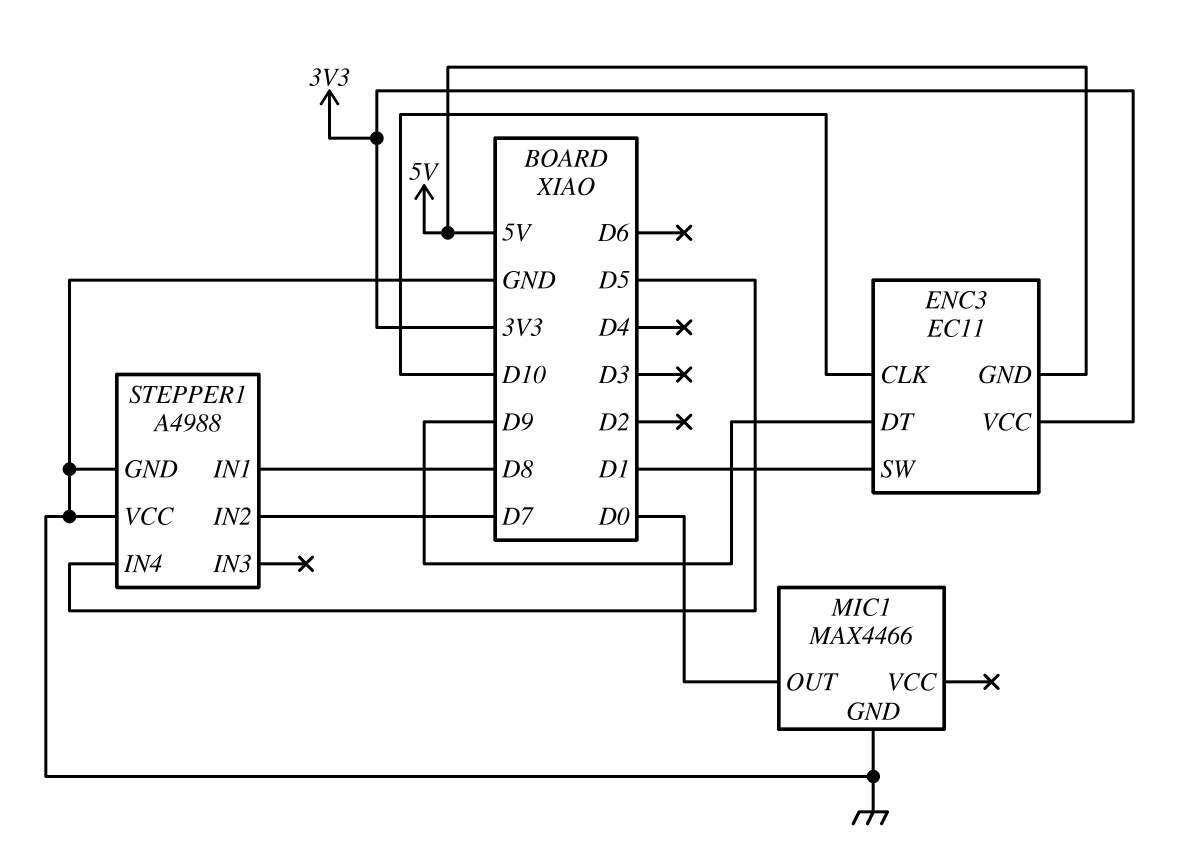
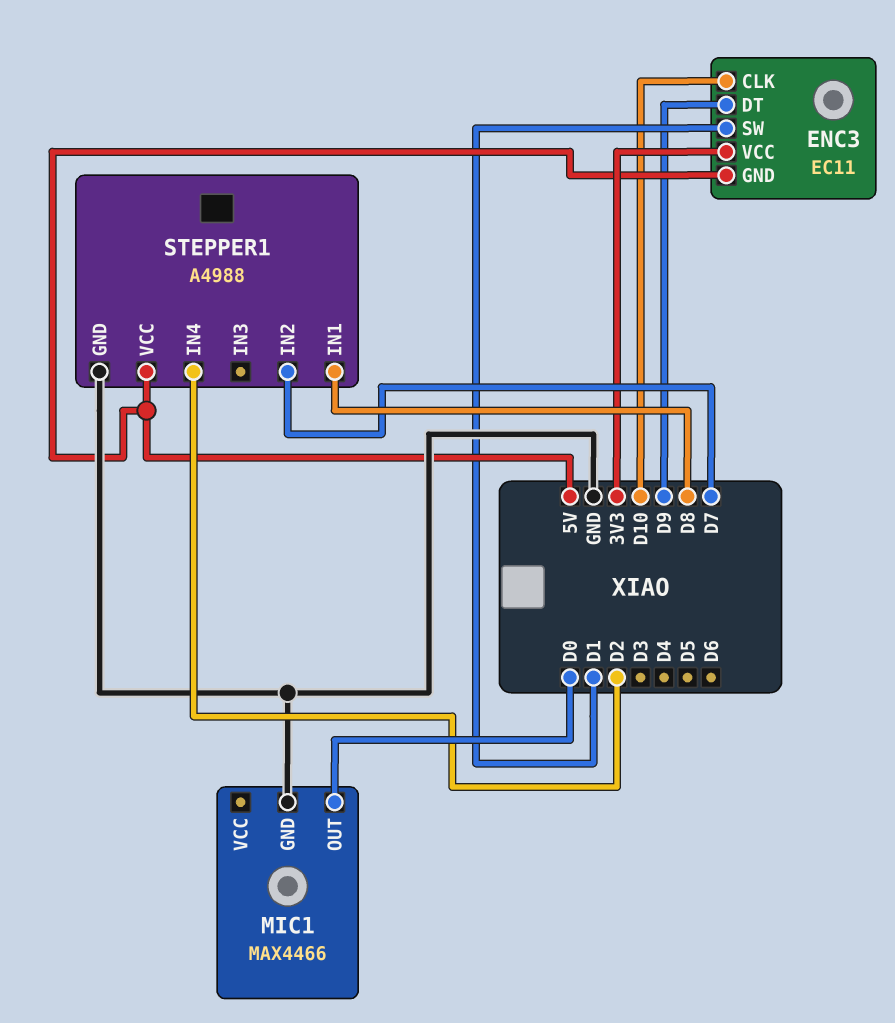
STEPPER1 pin IN4: D5 -> D2
STEPPER1 pin VCC: GND -> 5V

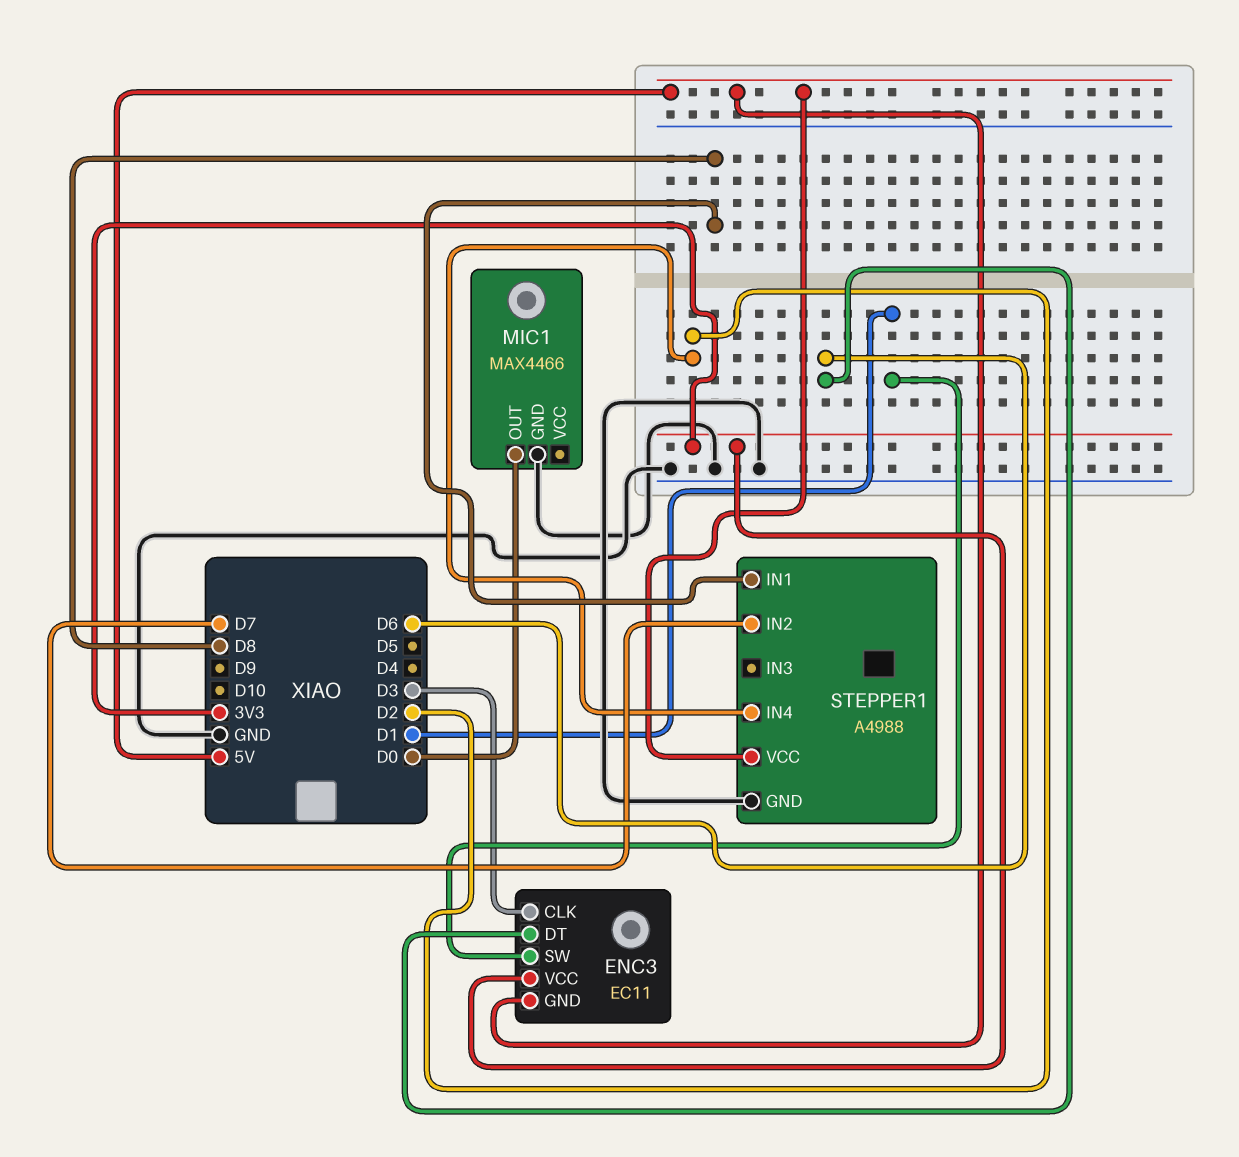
ENC3 pin CLK: D10 -> D3
ENC3 pin DT: D9 -> D6

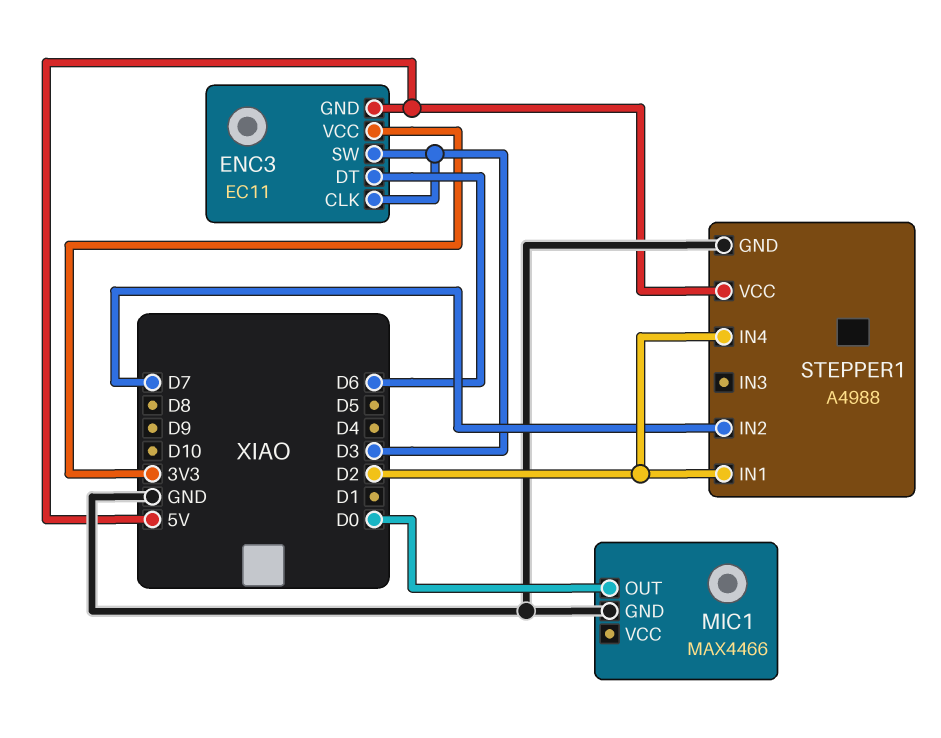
ENC3 pin SW: D1 -> D3
STEPPER1 pin IN1: D8 -> D2

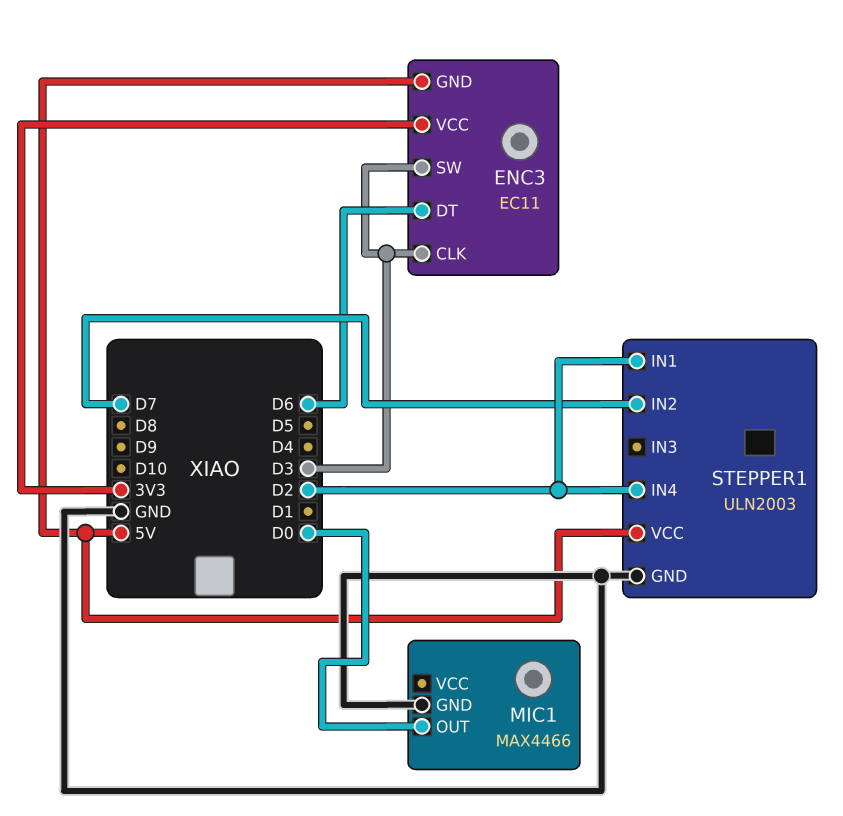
STEPPER1: A4988 -> ULN2003

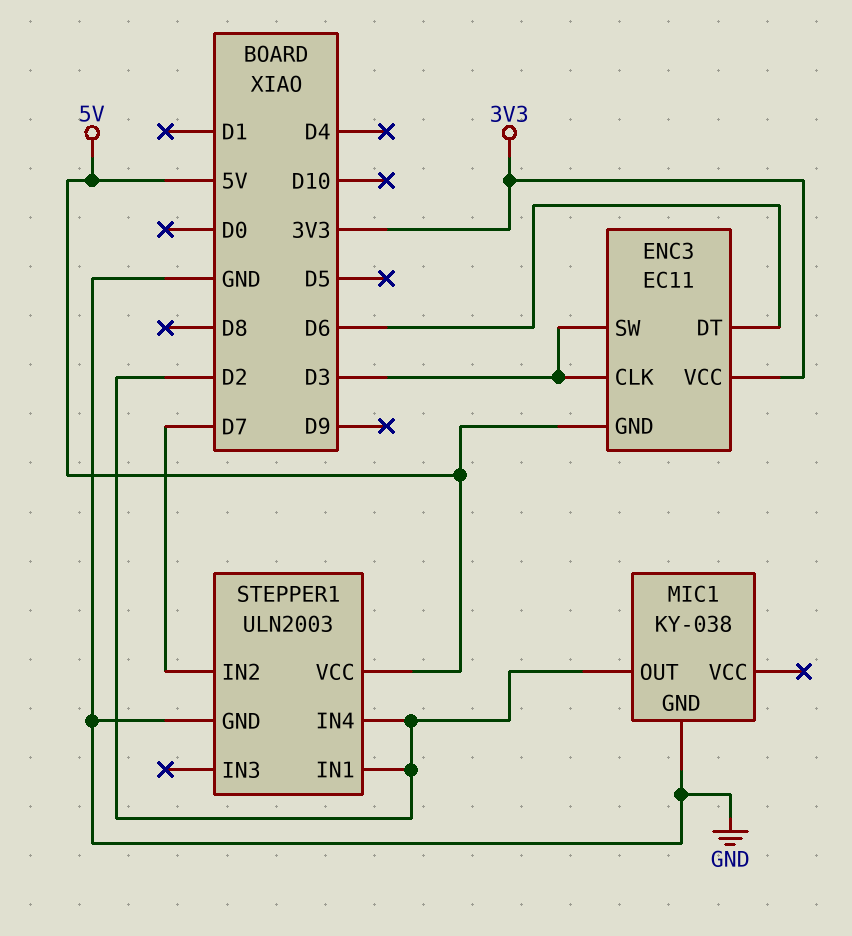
MIC1: MAX4466 -> KY-038
MIC1 pin OUT: D0 -> D2

